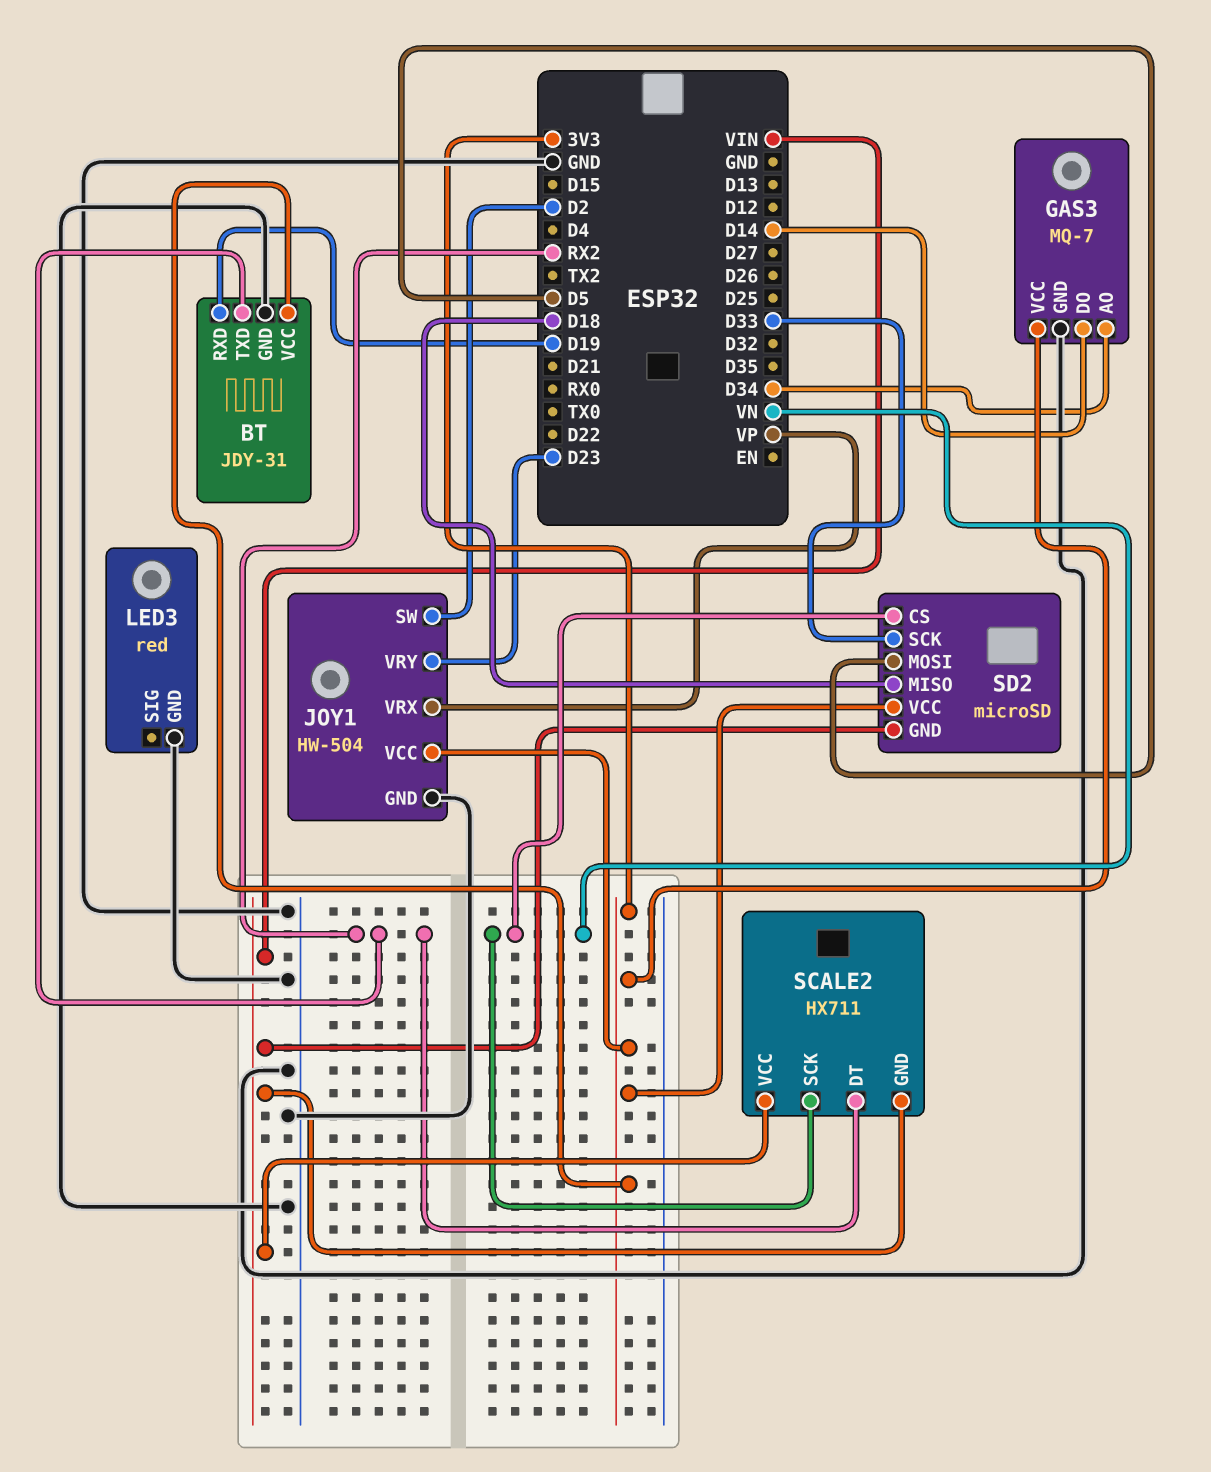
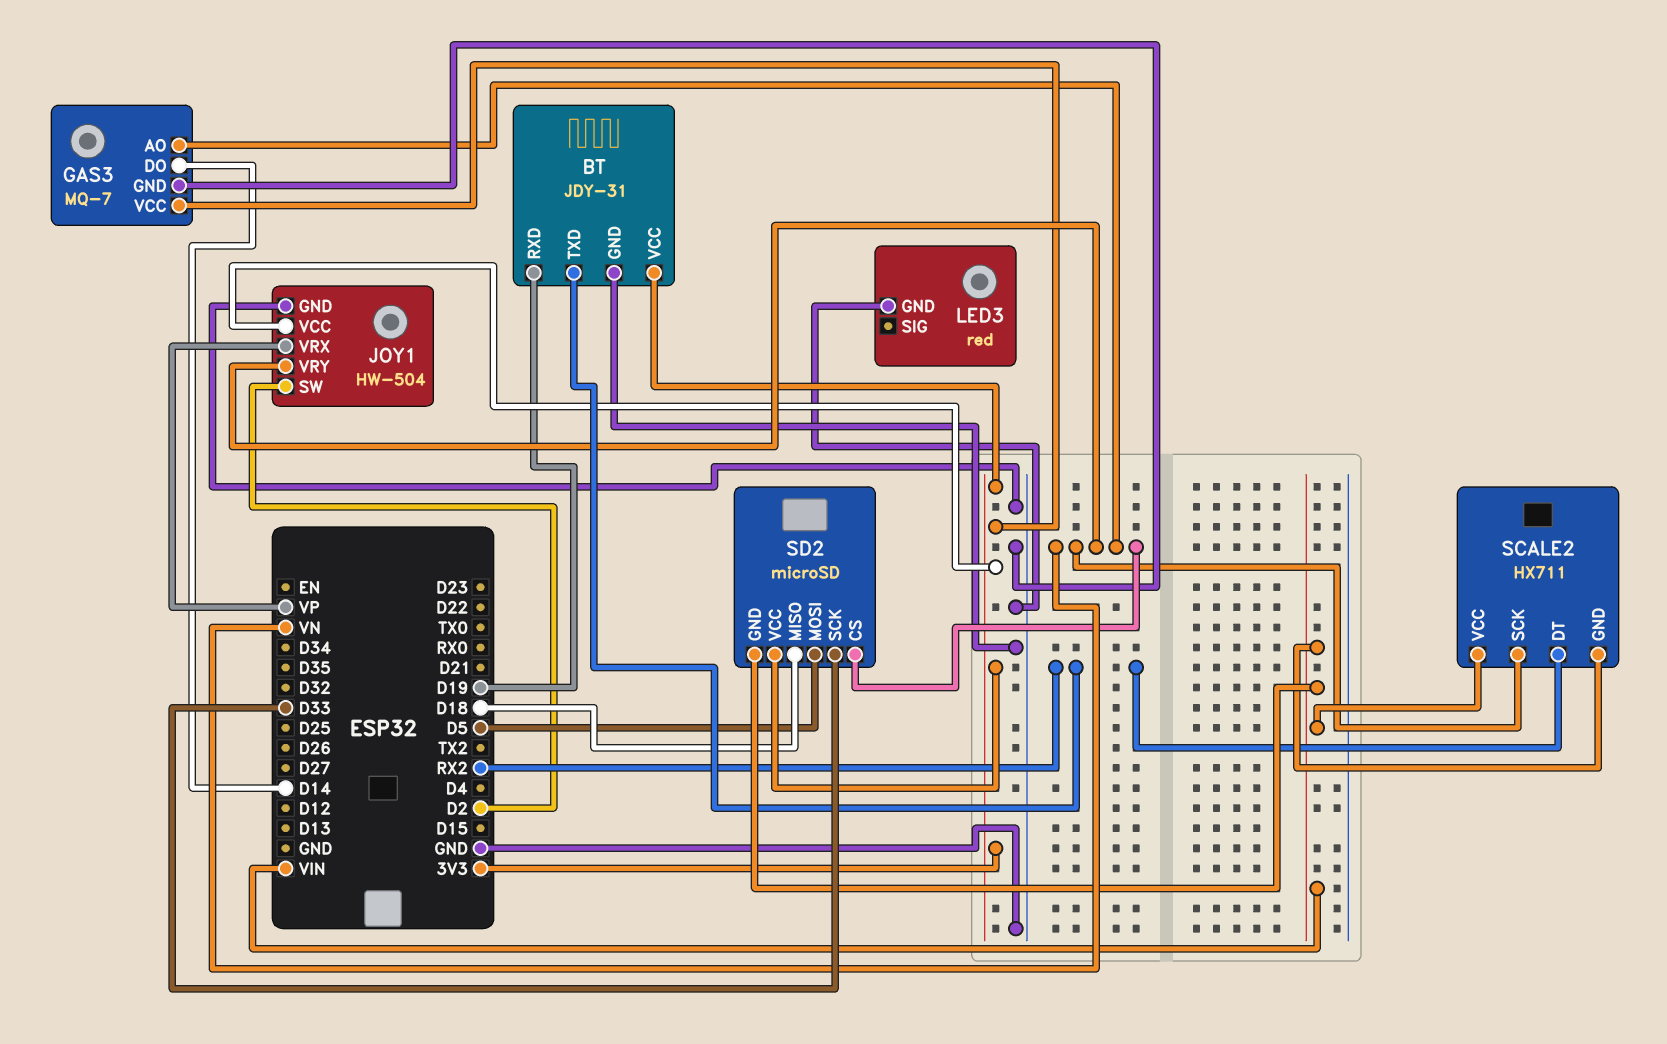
GAS3 pin AO: D34 -> VN
JOY1 pin VRY: D23 -> VN

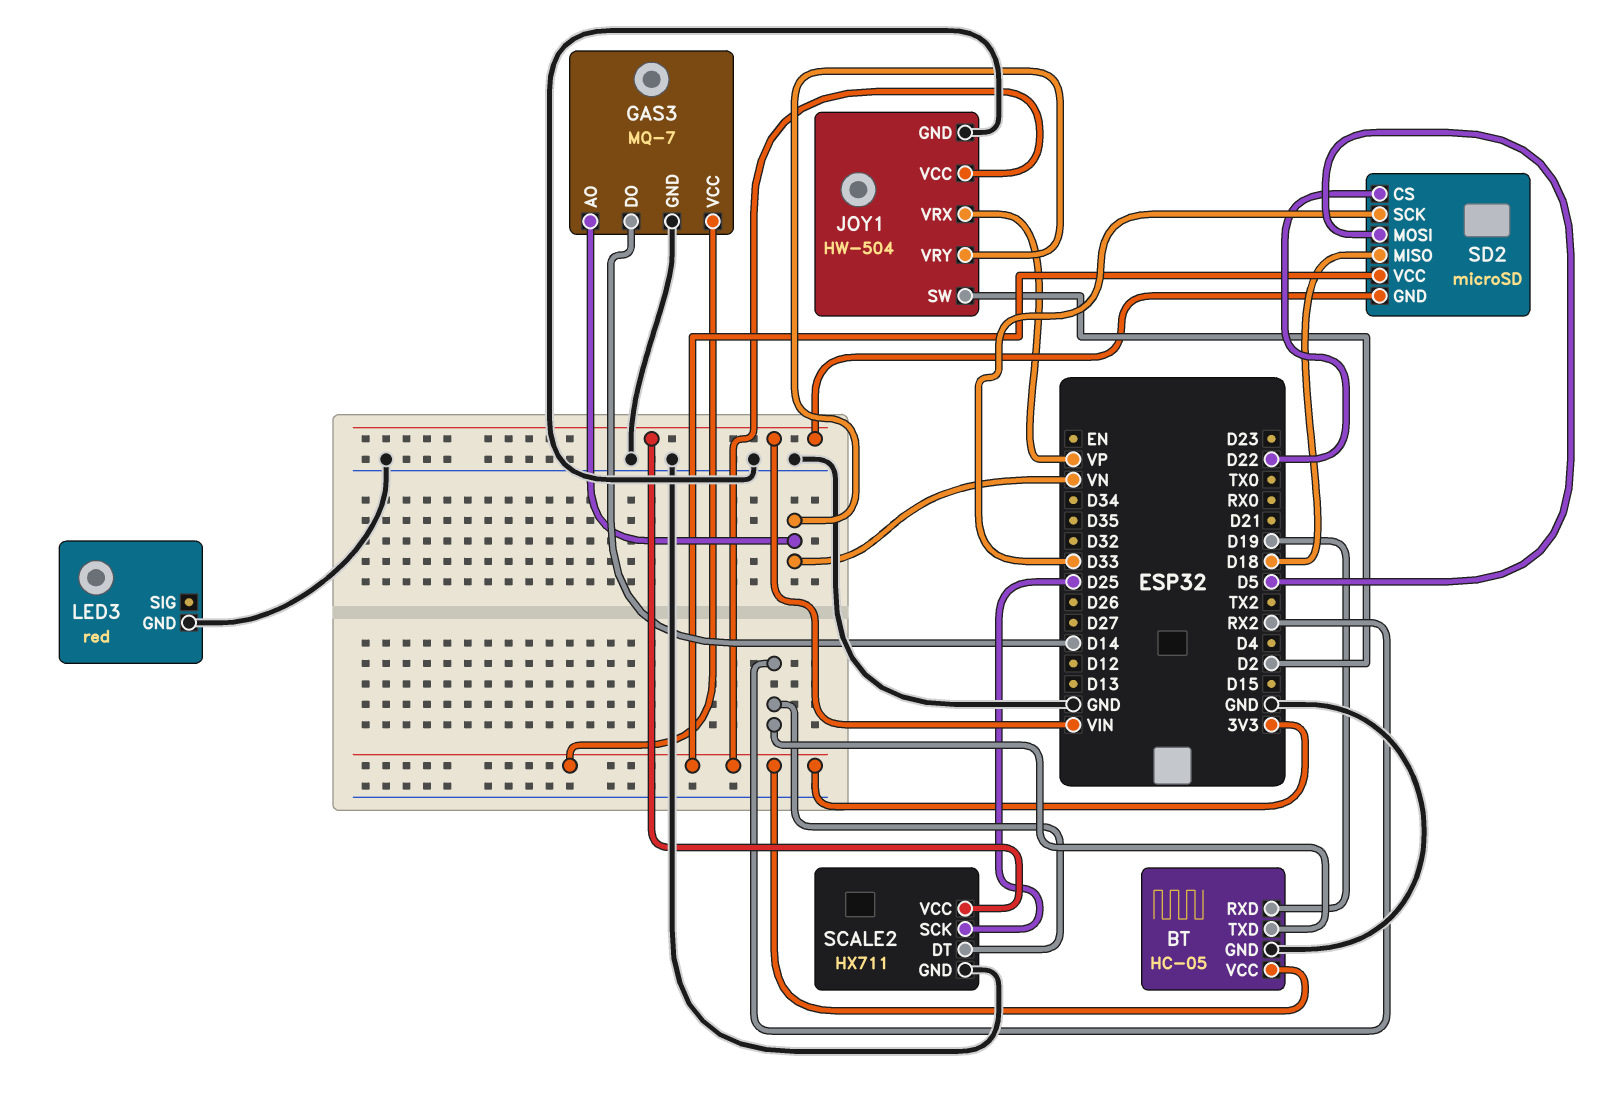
BT: JDY-31 -> HC-05
SCALE2 pin GND: VIN -> GND
SCALE2 pin SCK: VN -> D25
SD2 pin CS: VN -> D22

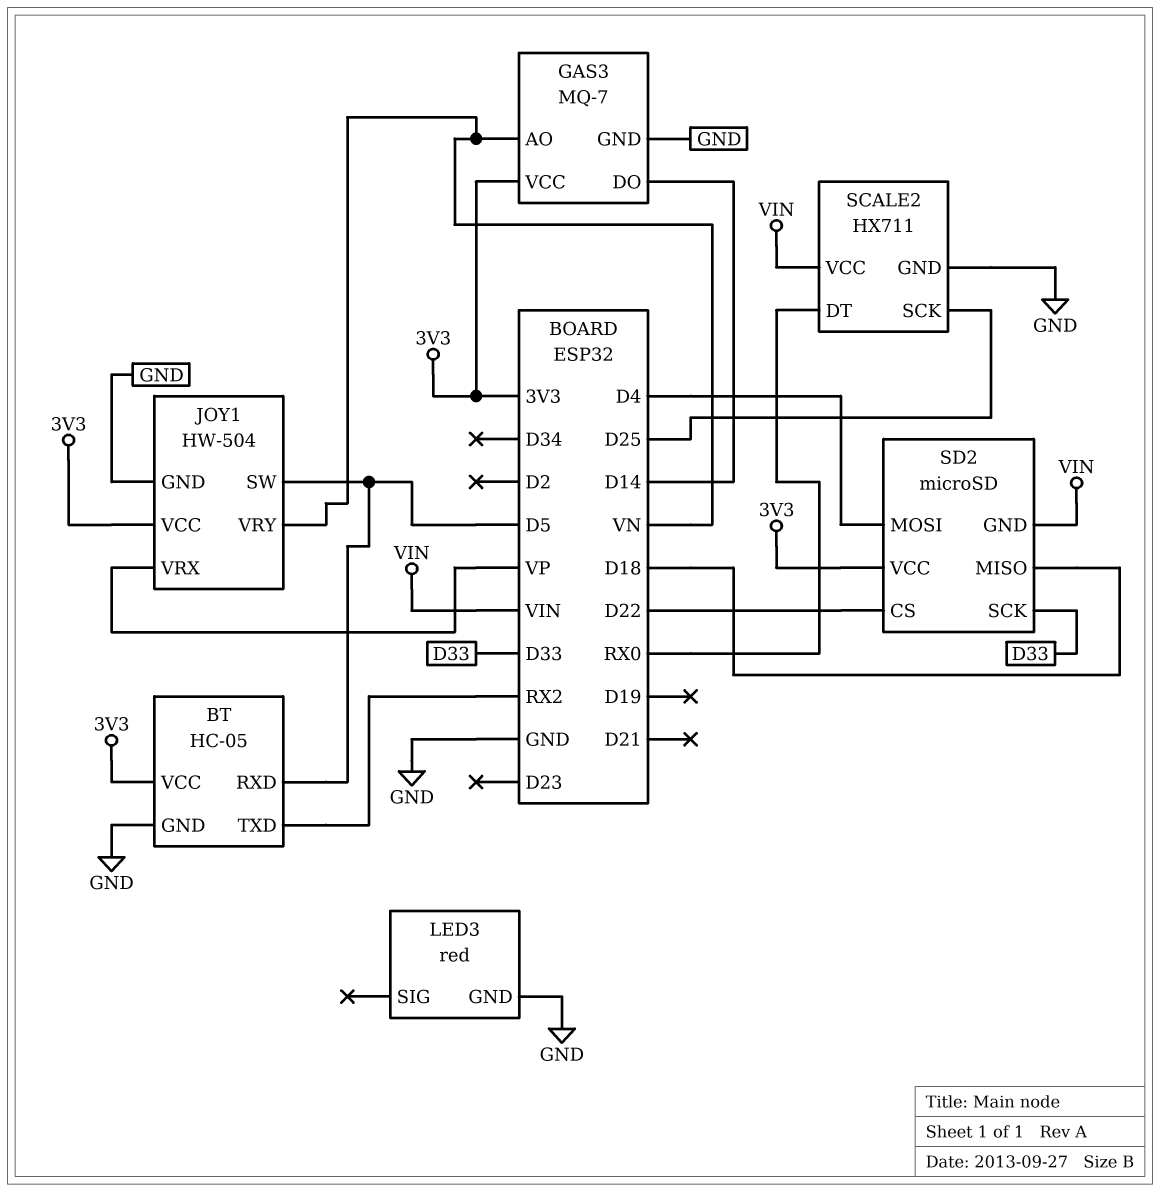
BT pin RXD: D19 -> D5
JOY1 pin SW: D2 -> D5
SCALE2 pin DT: RX2 -> RX0
SD2 pin MOSI: D5 -> D4

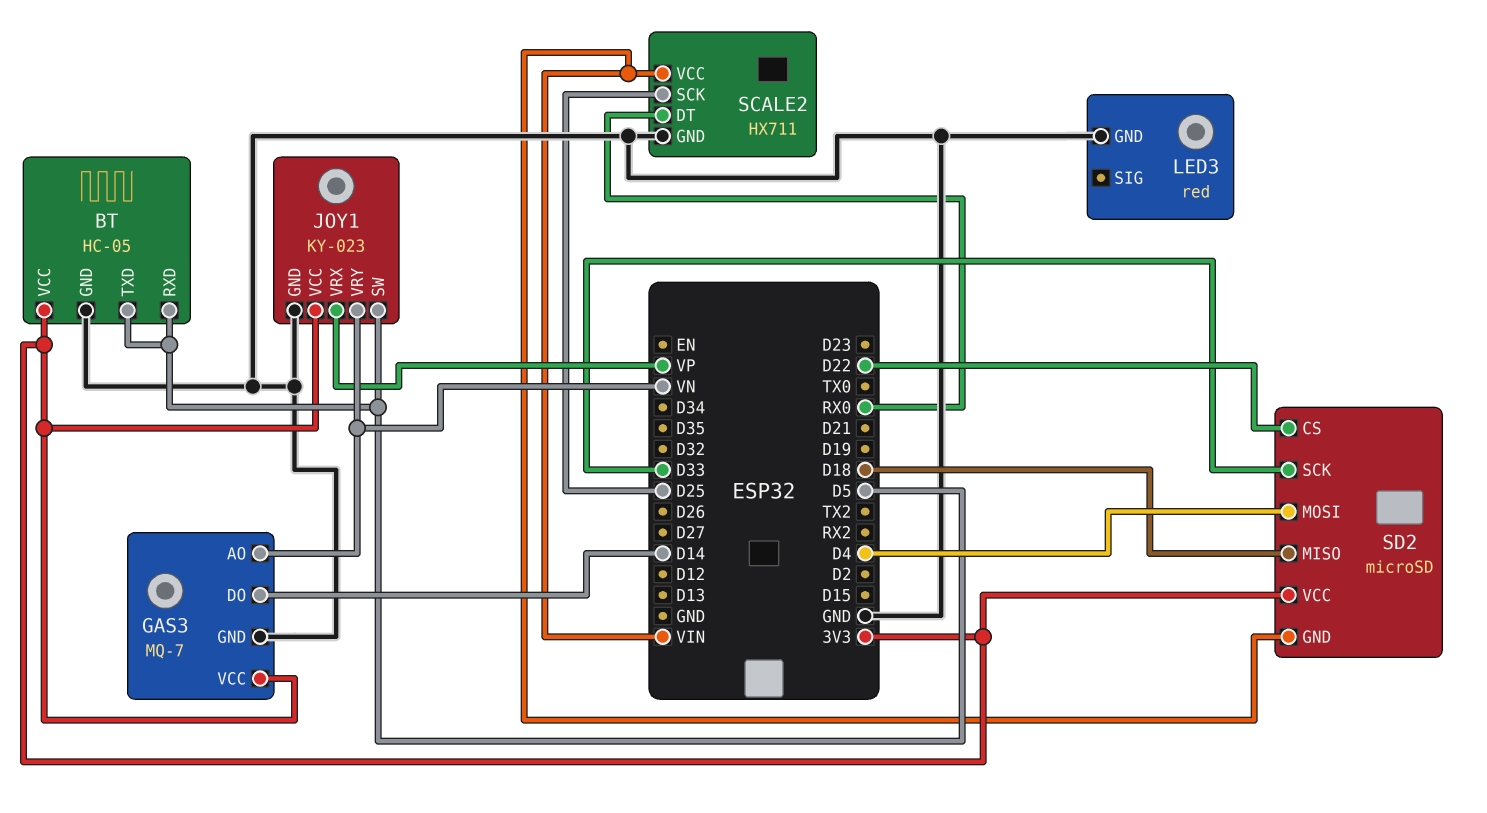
BT pin TXD: RX2 -> D5
JOY1: HW-504 -> KY-023

